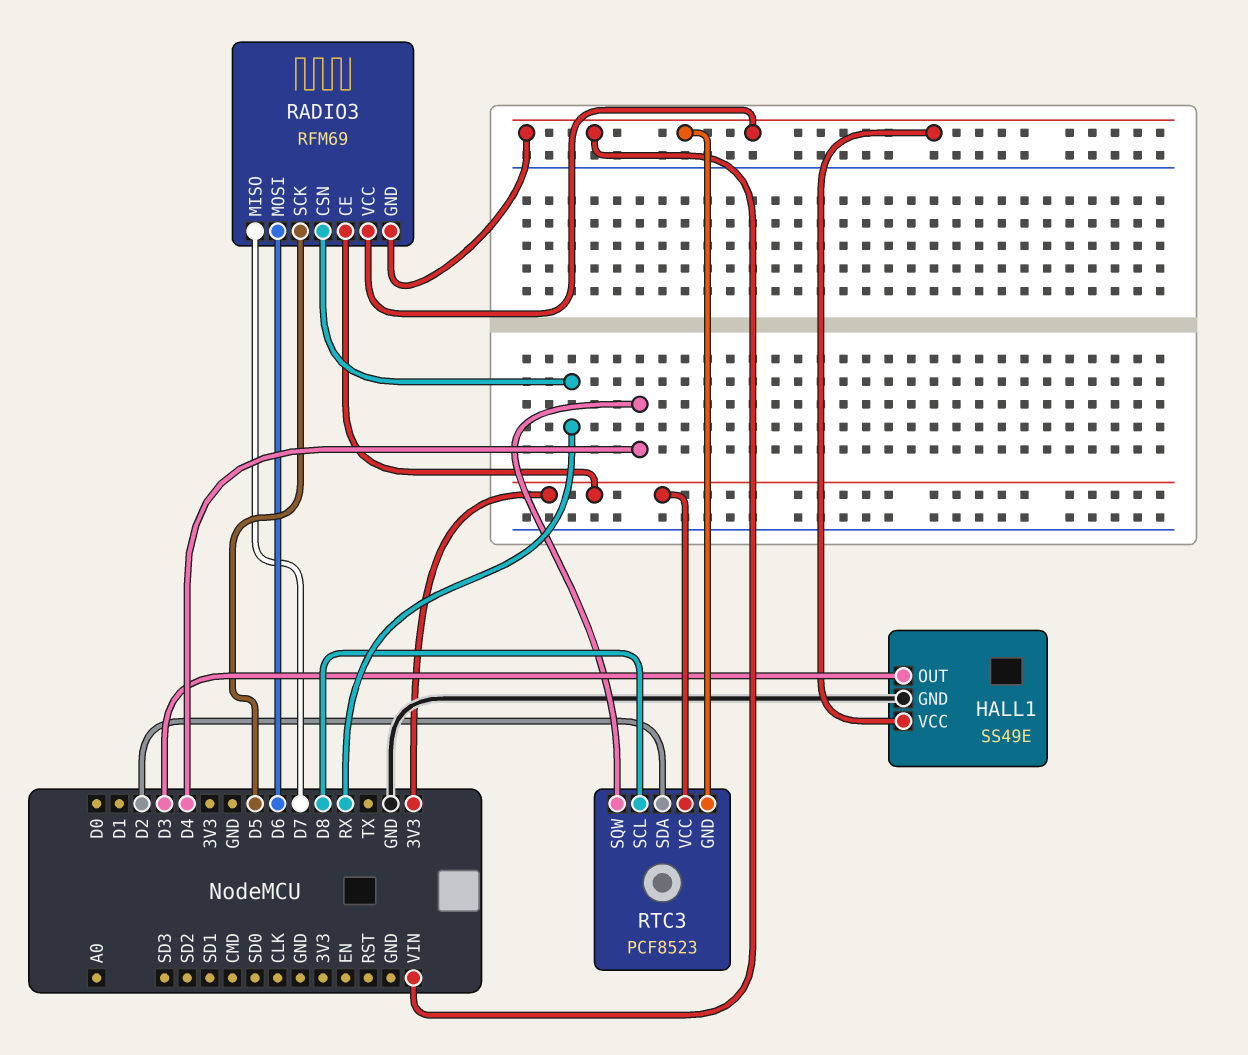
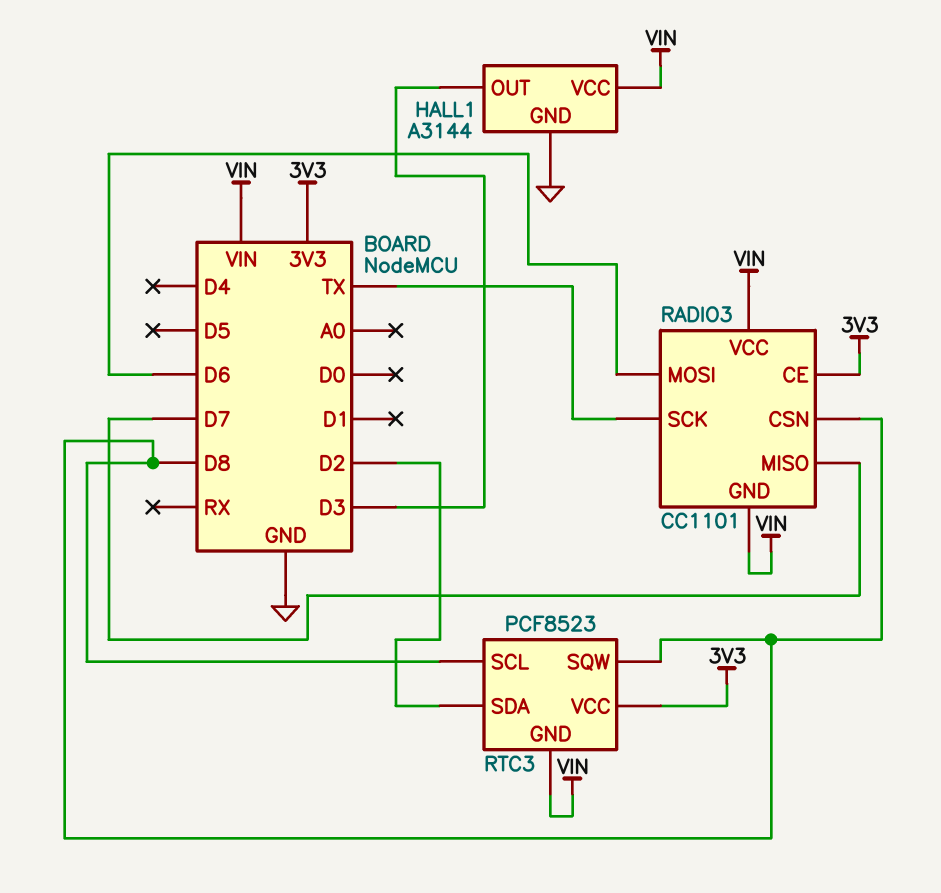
HALL1: SS49E -> A3144
RADIO3: RFM69 -> CC1101
RADIO3 pin CSN: RX -> D8
RADIO3 pin SCK: D5 -> TX
RTC3 pin SQW: D4 -> D8

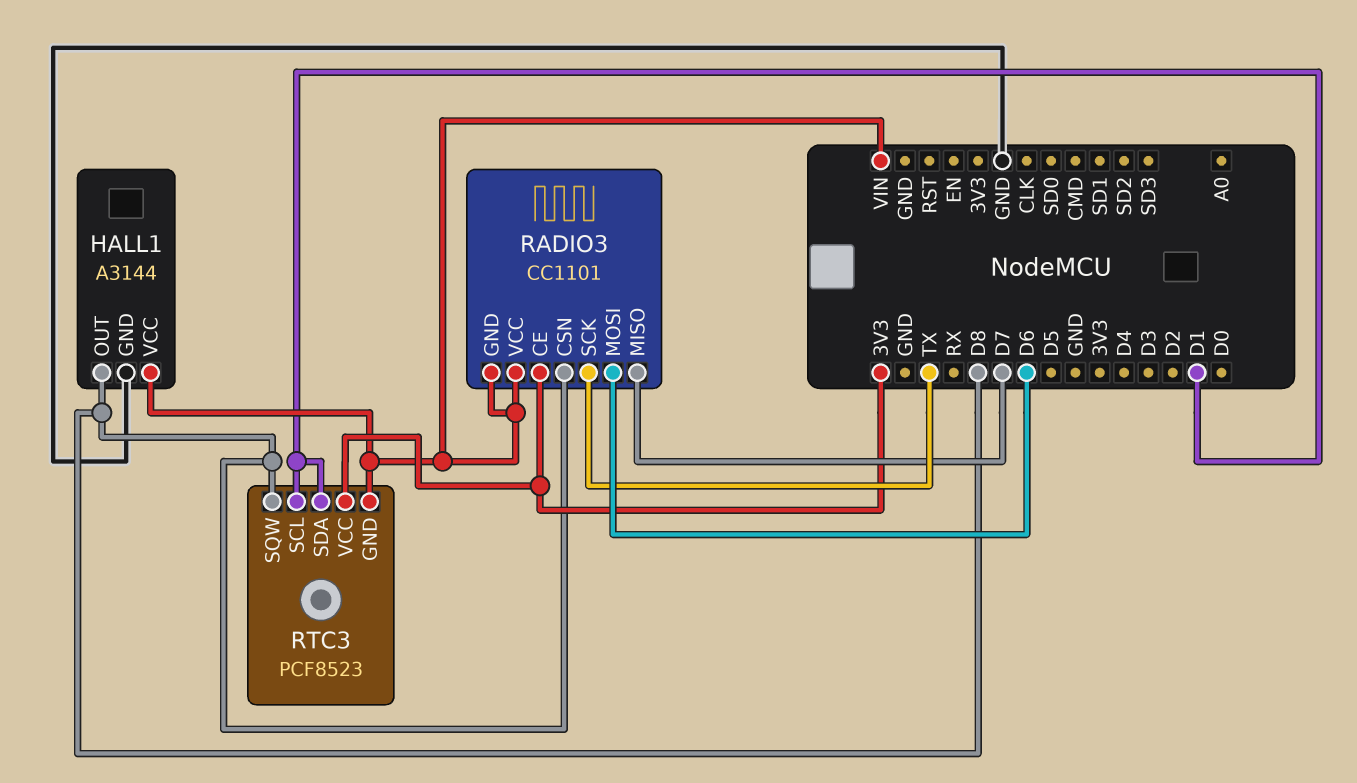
HALL1 pin OUT: D3 -> D8
RTC3 pin SCL: D8 -> D1
RTC3 pin SDA: D2 -> D1

